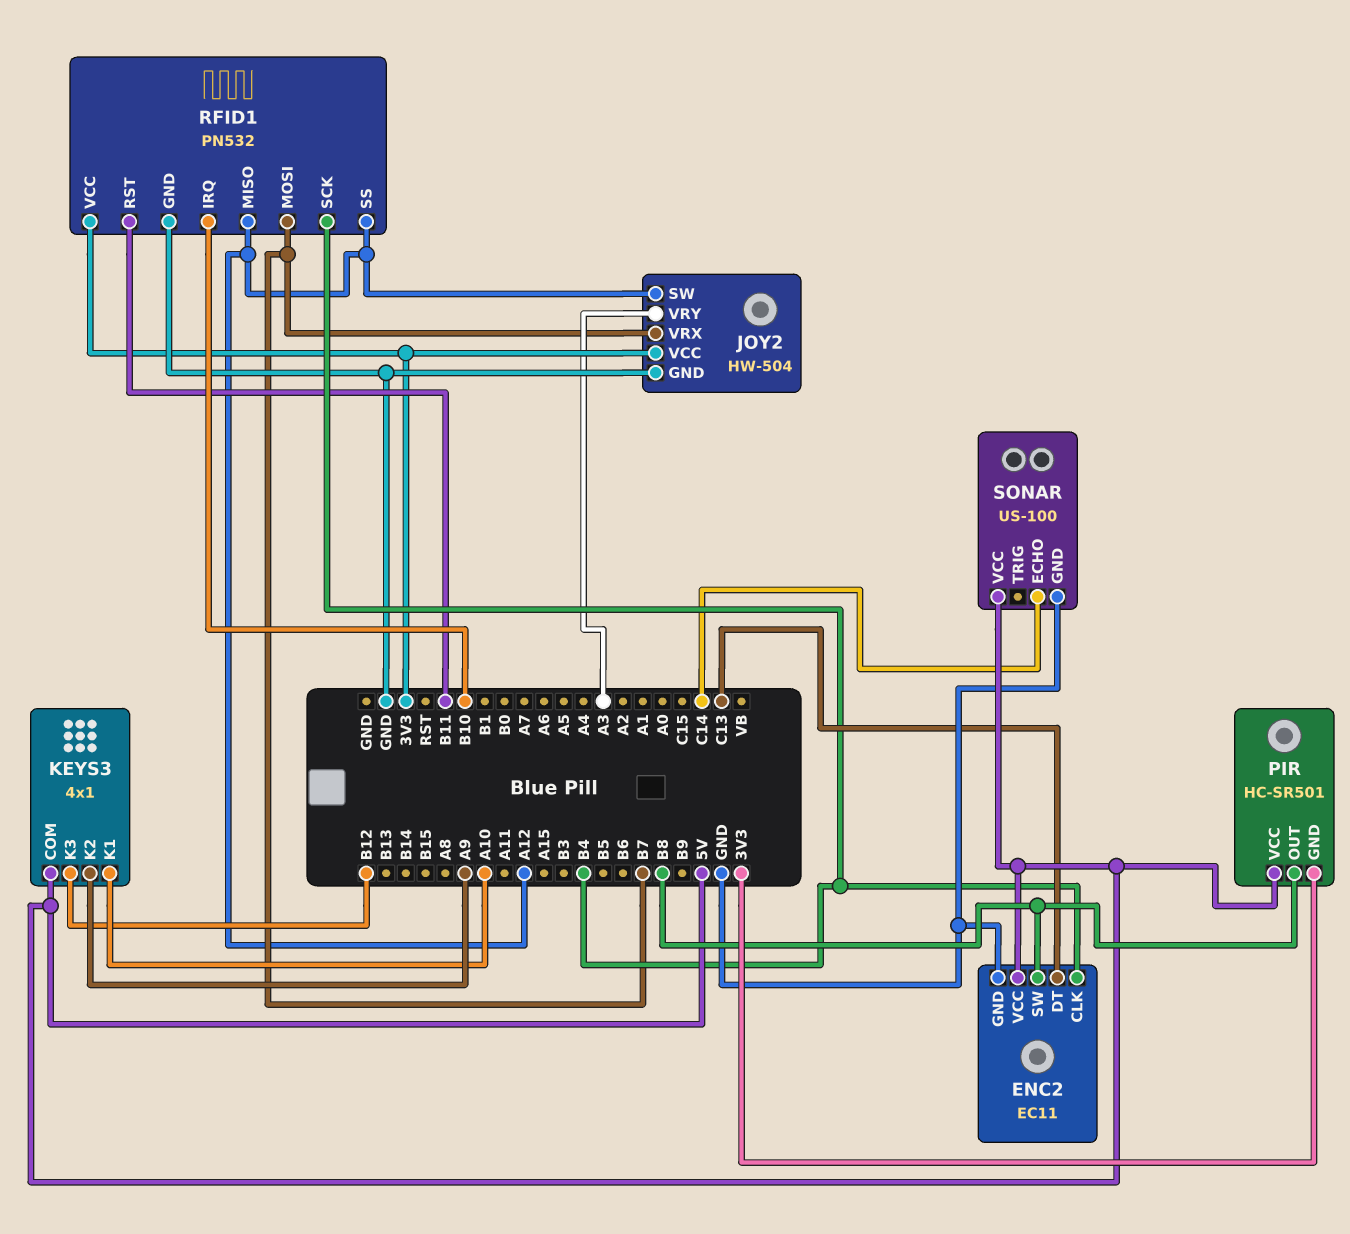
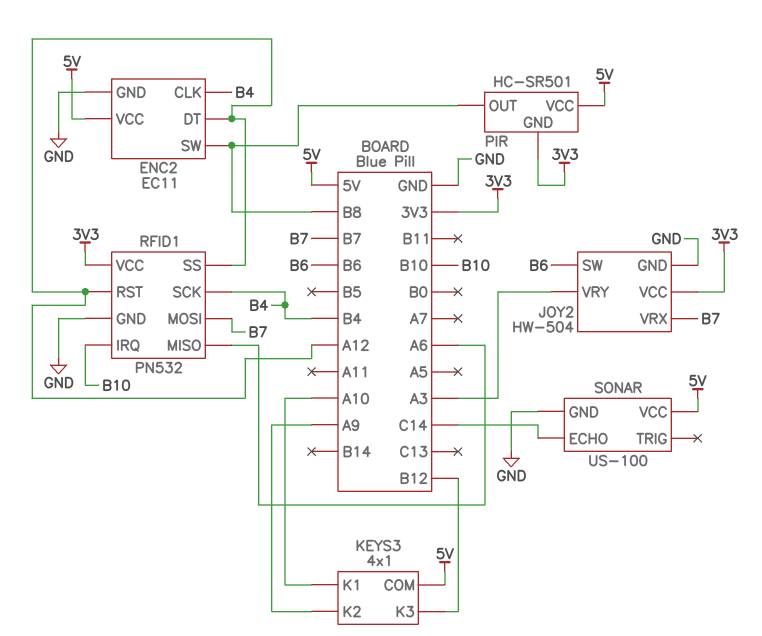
ENC2 pin DT: C13 -> A12
JOY2 pin SW: A12 -> B6
RFID1 pin MISO: A12 -> A6
RFID1 pin RST: B11 -> A12

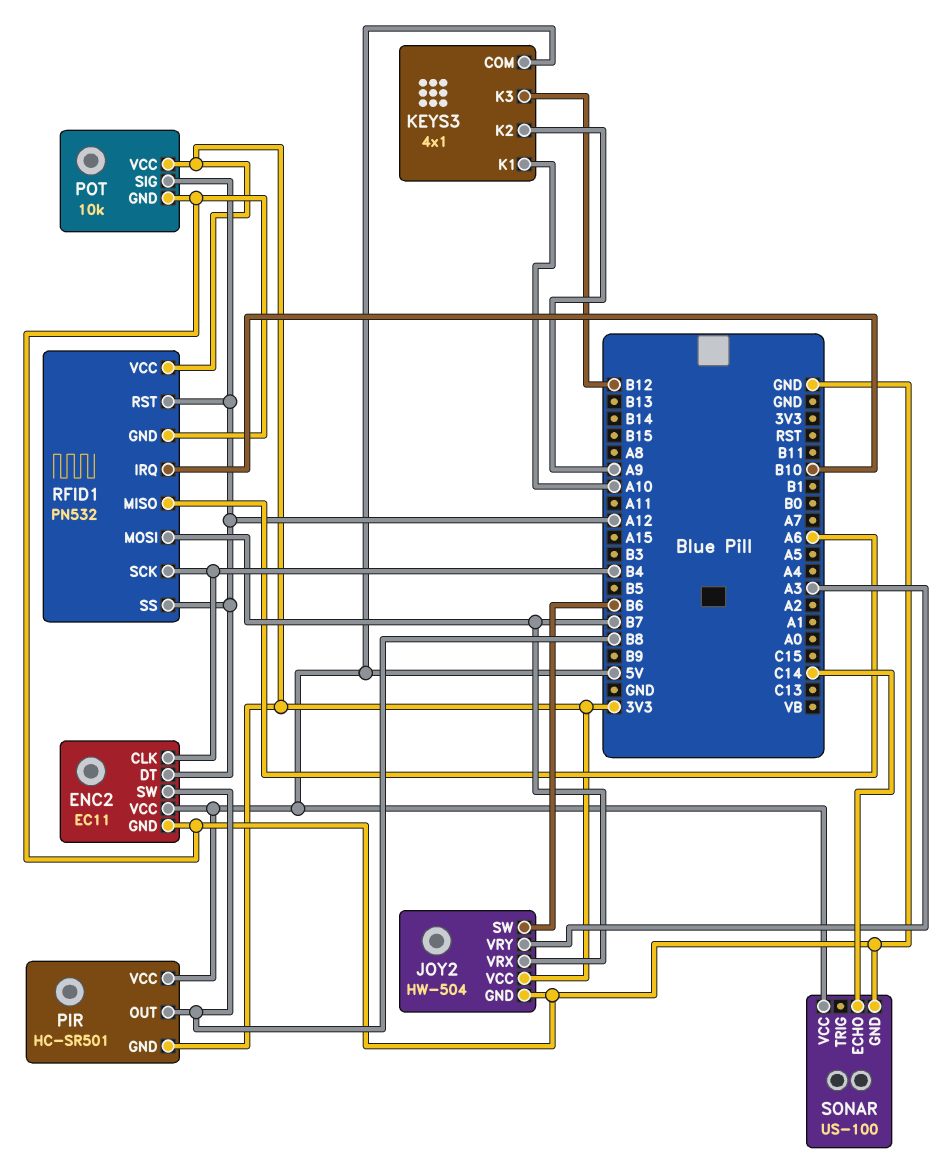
POT: none -> 10k
POT pin GND: none -> GND
POT pin SIG: none -> A12
POT pin VCC: none -> 3V3

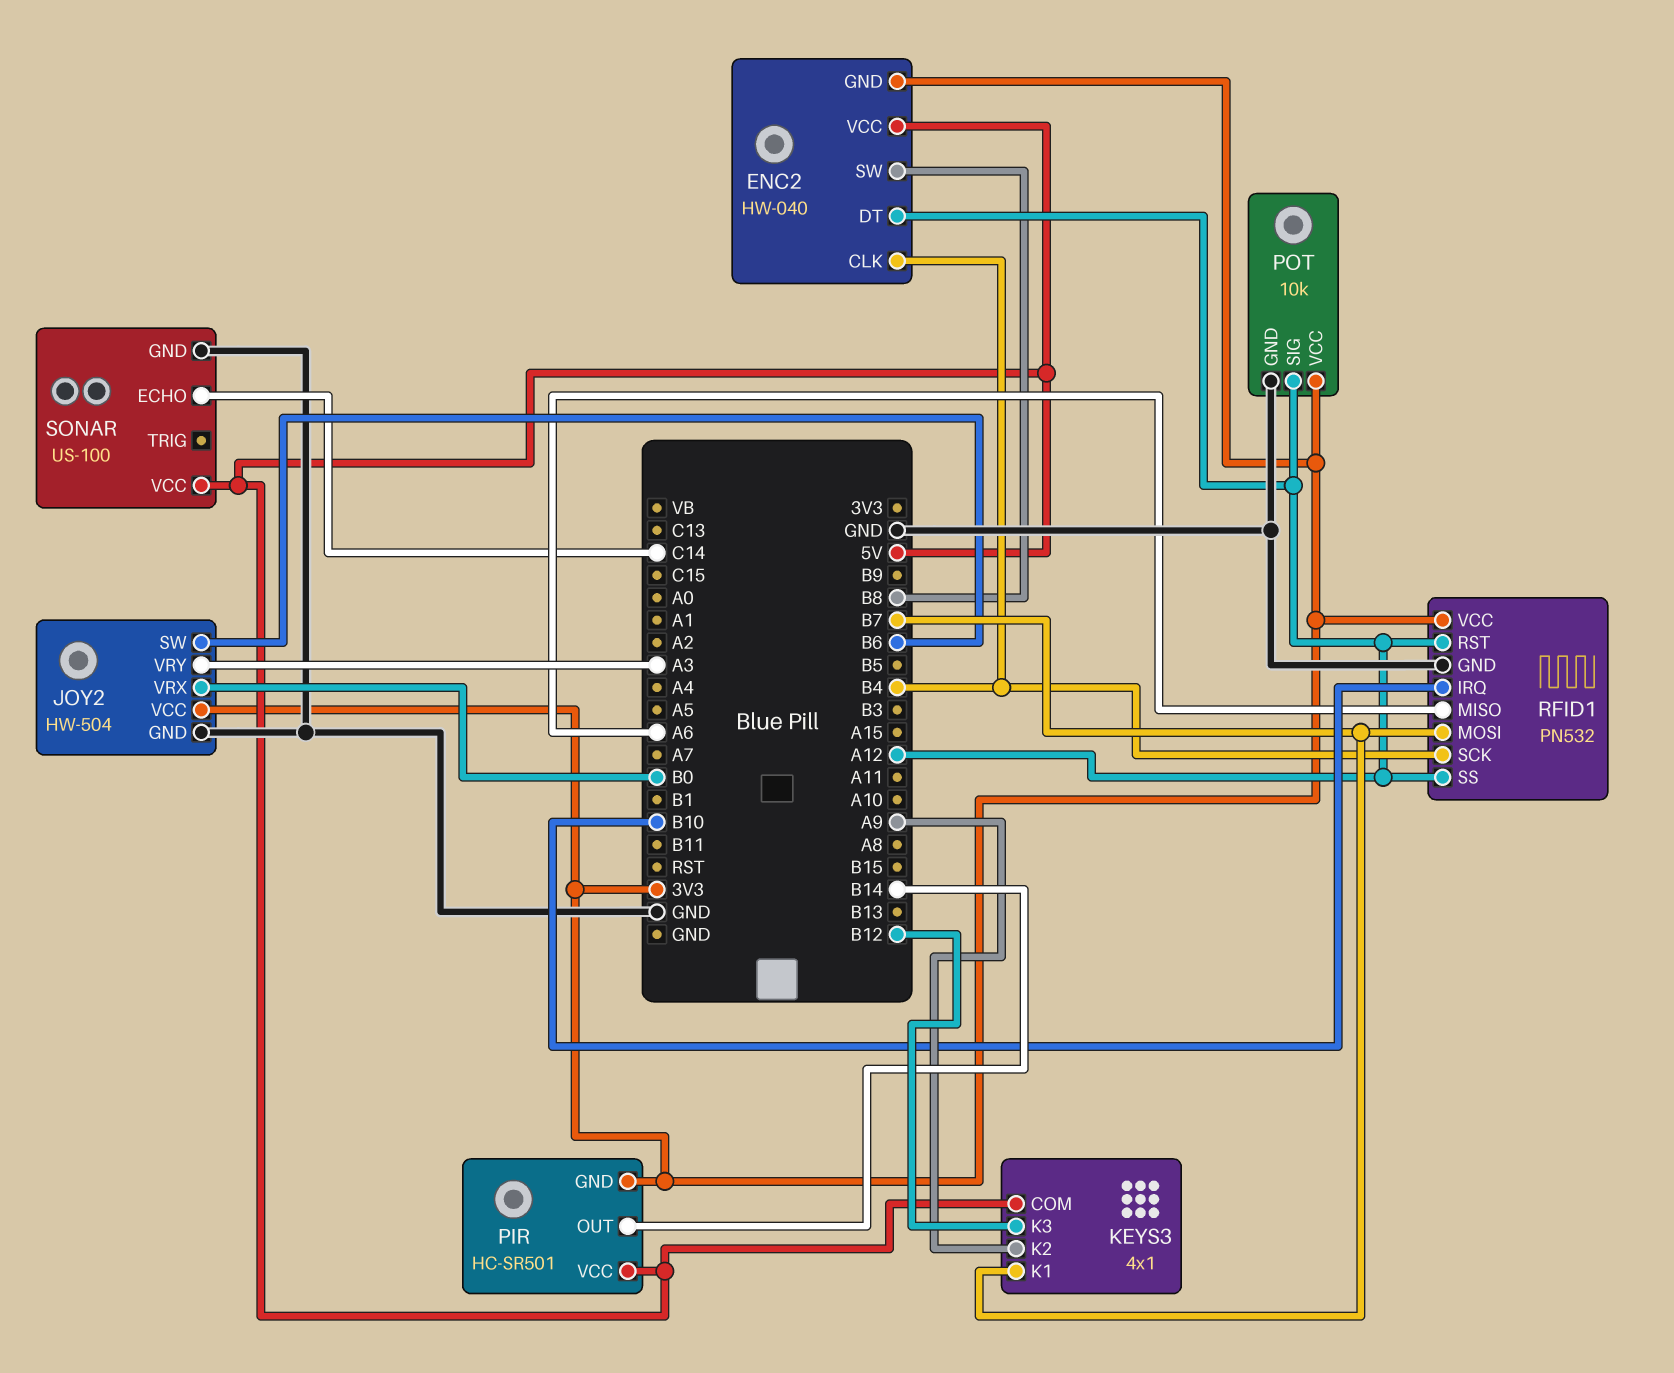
ENC2: EC11 -> HW-040
ENC2 pin GND: GND -> 3V3
JOY2 pin VRX: B7 -> B0
KEYS3 pin K1: A10 -> B7
PIR pin OUT: B8 -> B14

